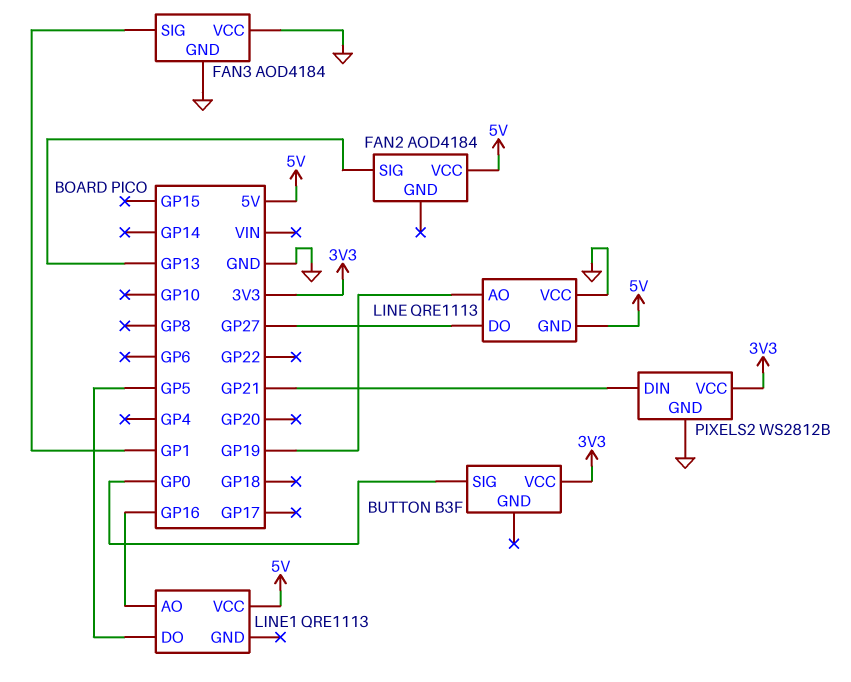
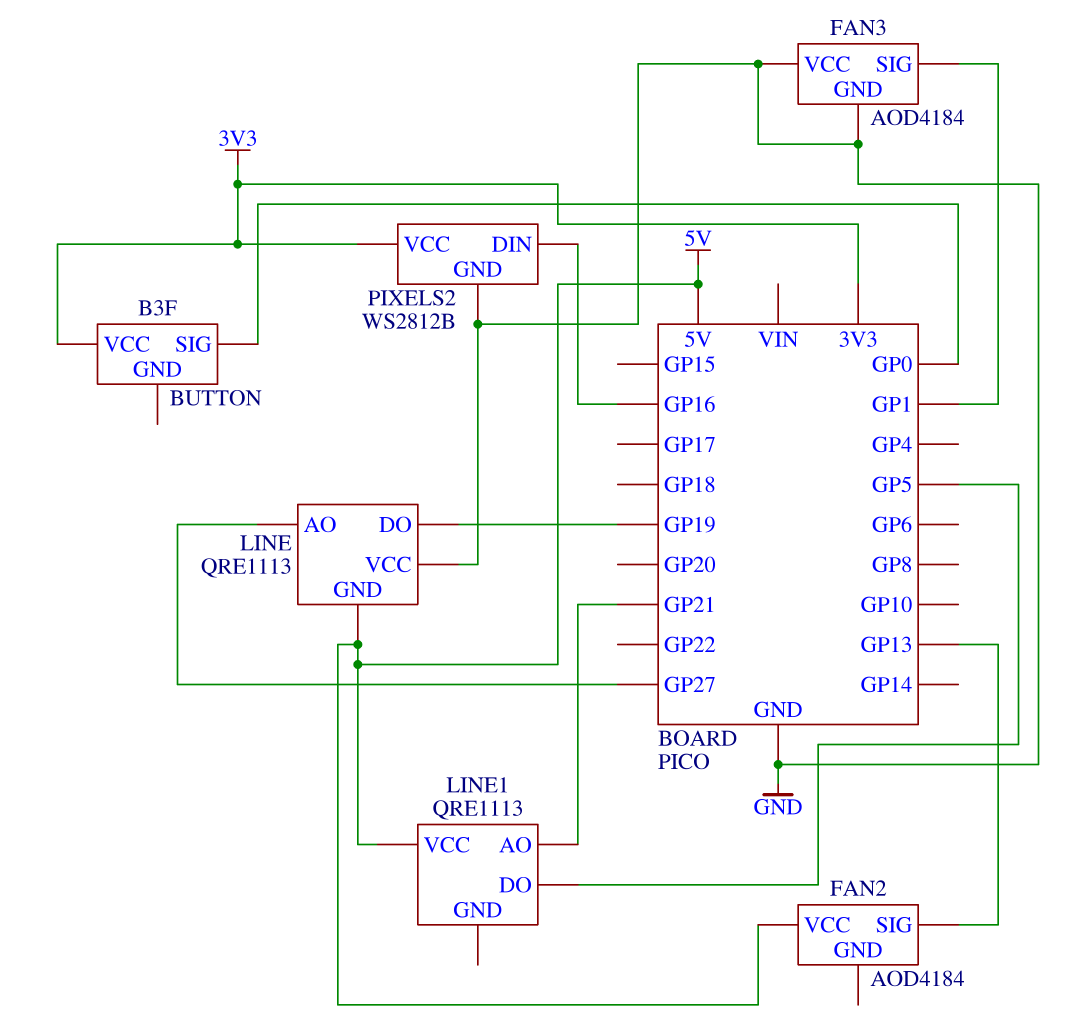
LINE pin AO: GP19 -> GP27
LINE pin DO: GP27 -> GP19
LINE1 pin AO: GP16 -> GP21
PIXELS2 pin DIN: GP21 -> GP16

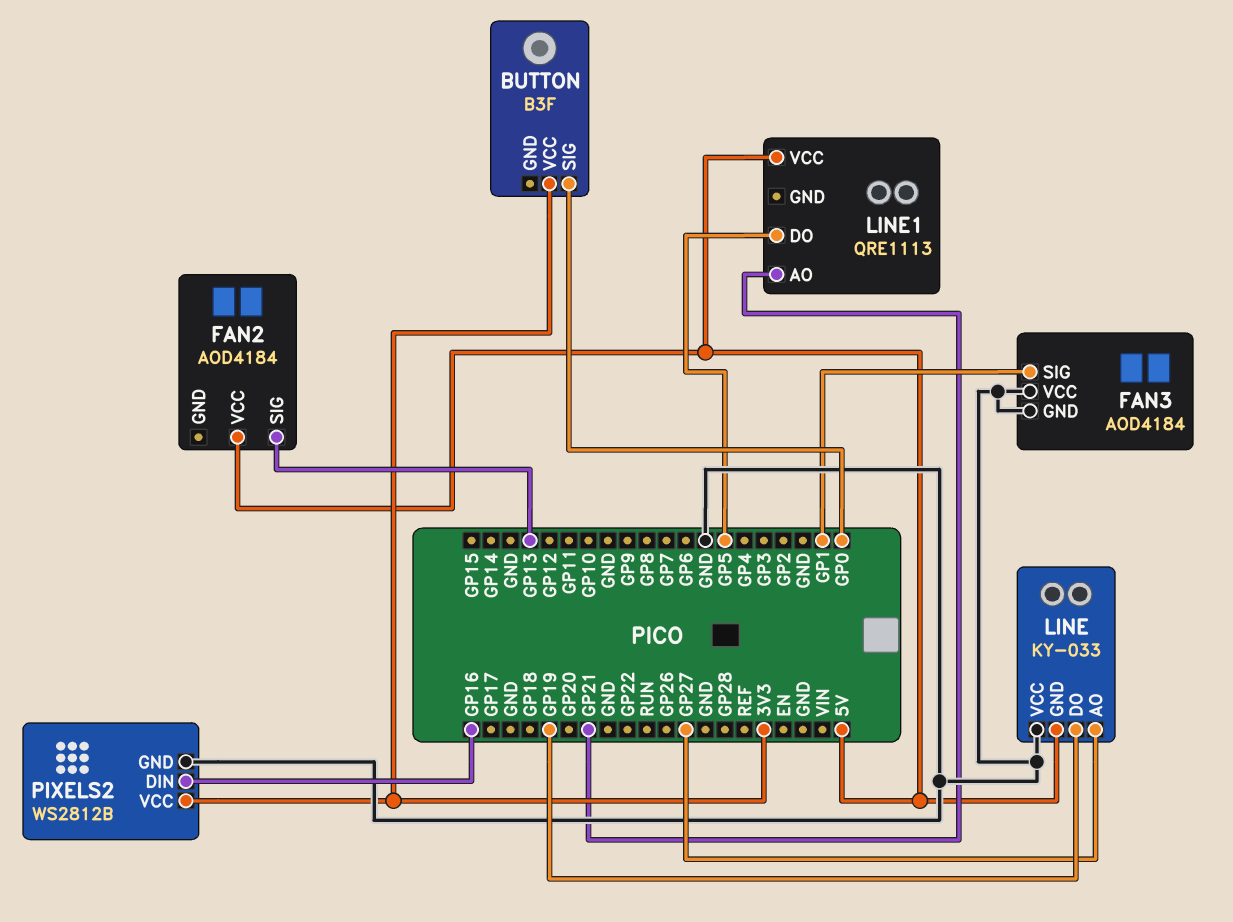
LINE: QRE1113 -> KY-033

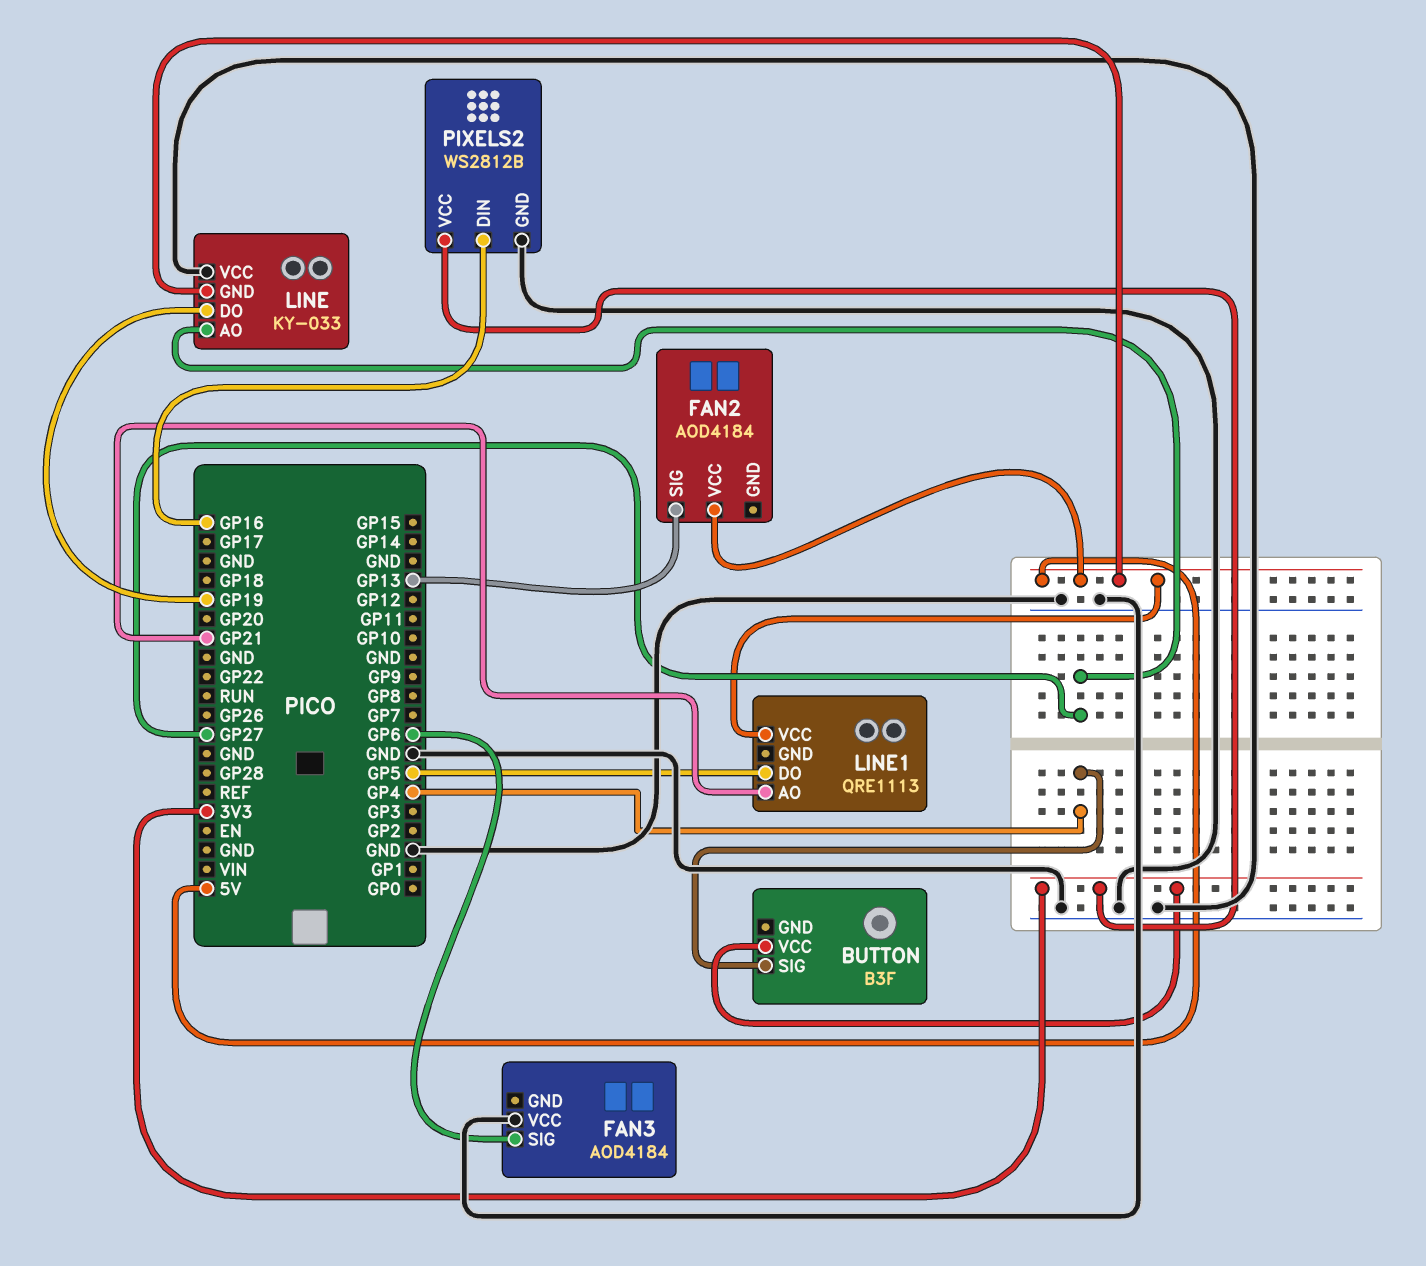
BUTTON pin SIG: GP0 -> GP4
FAN3 pin GND: GND -> none
FAN3 pin SIG: GP1 -> GP6

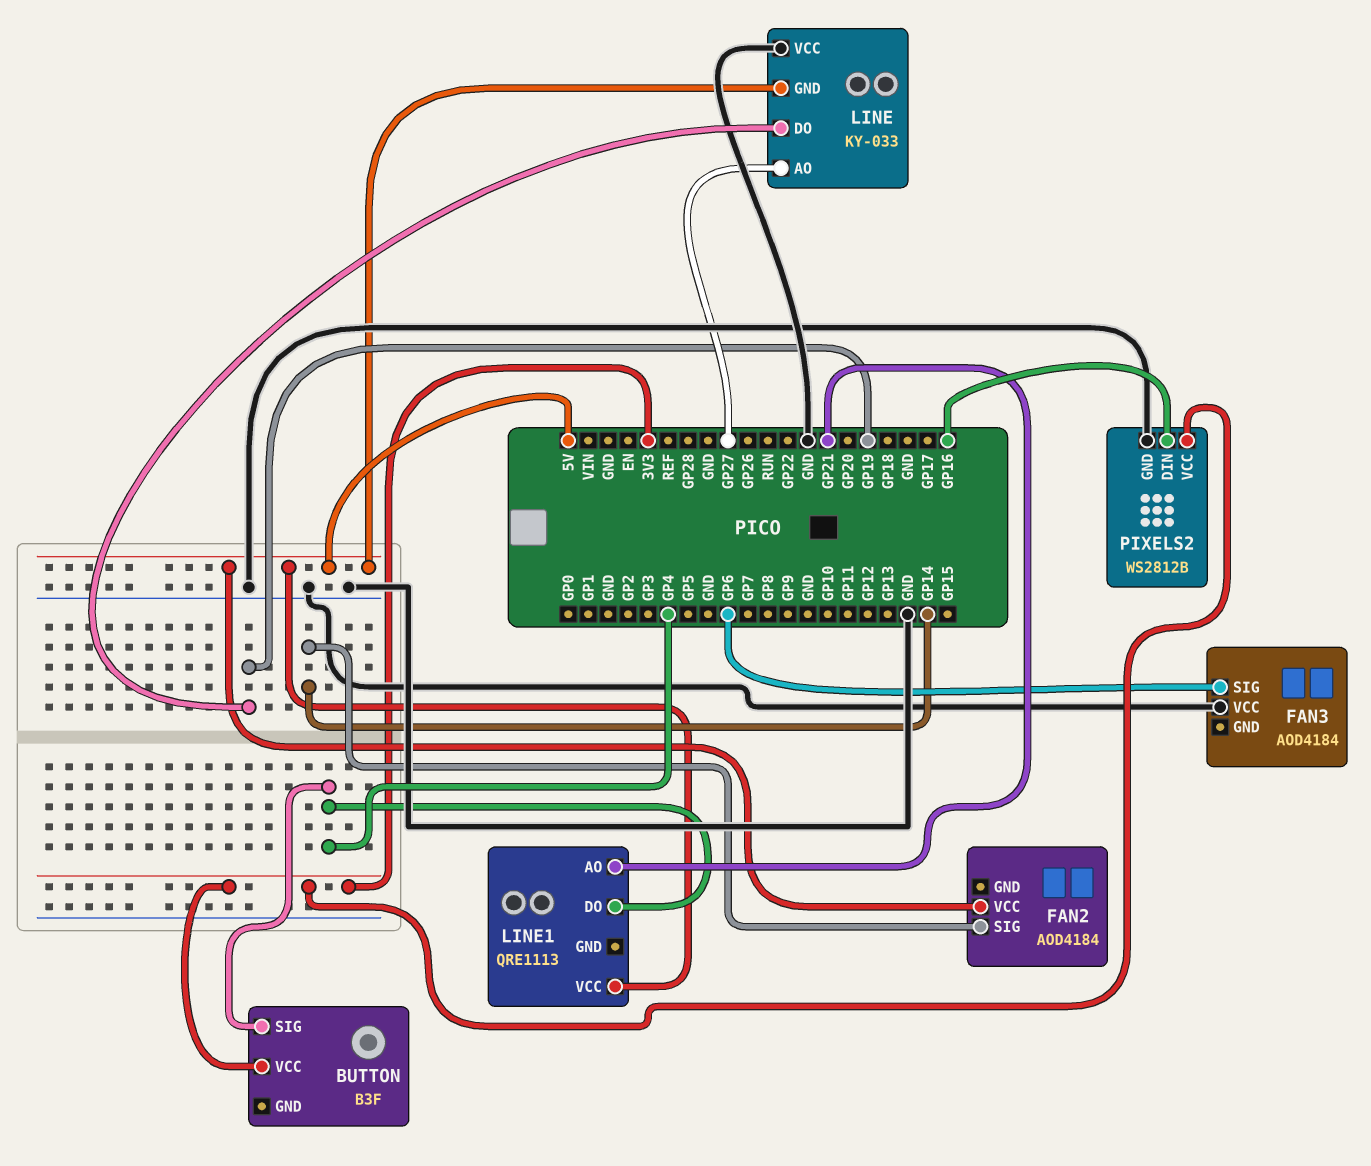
FAN2 pin SIG: GP13 -> GP14
LINE1 pin DO: GP5 -> GP4

